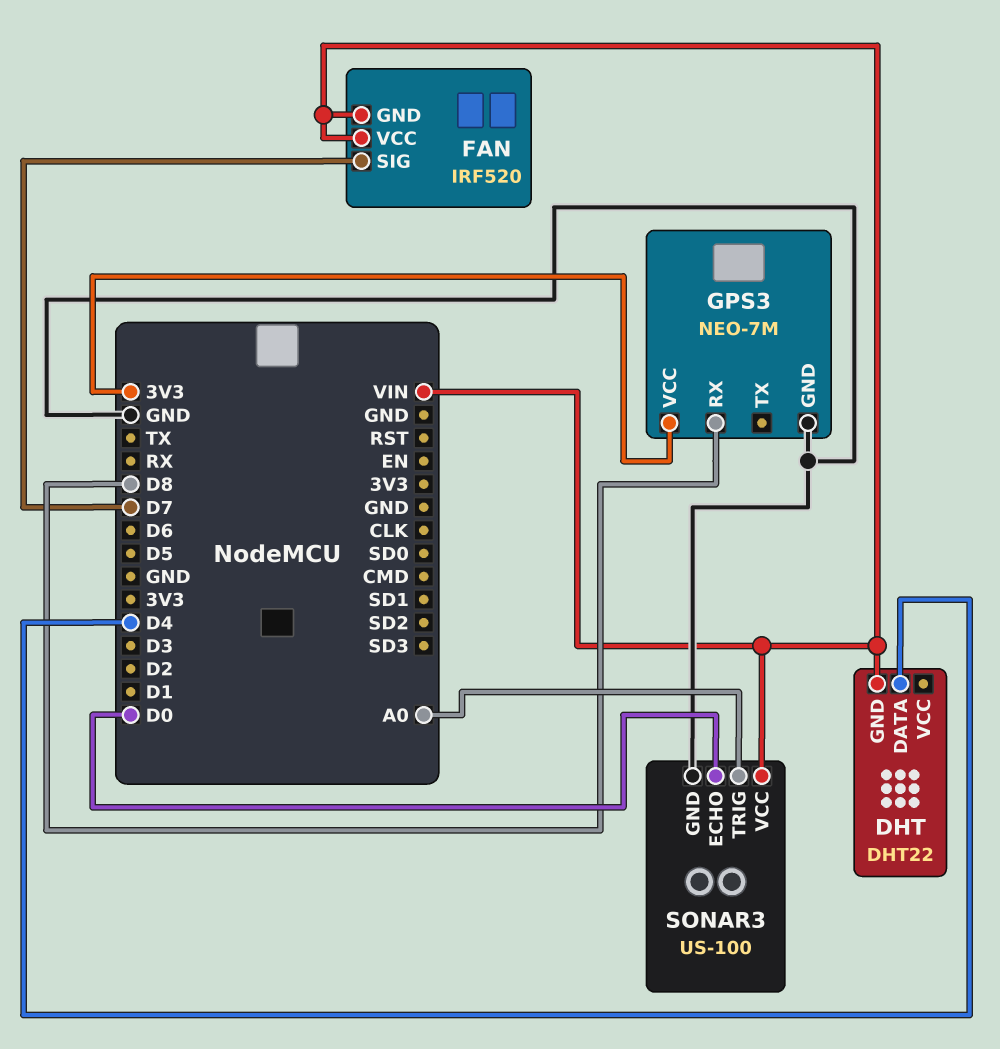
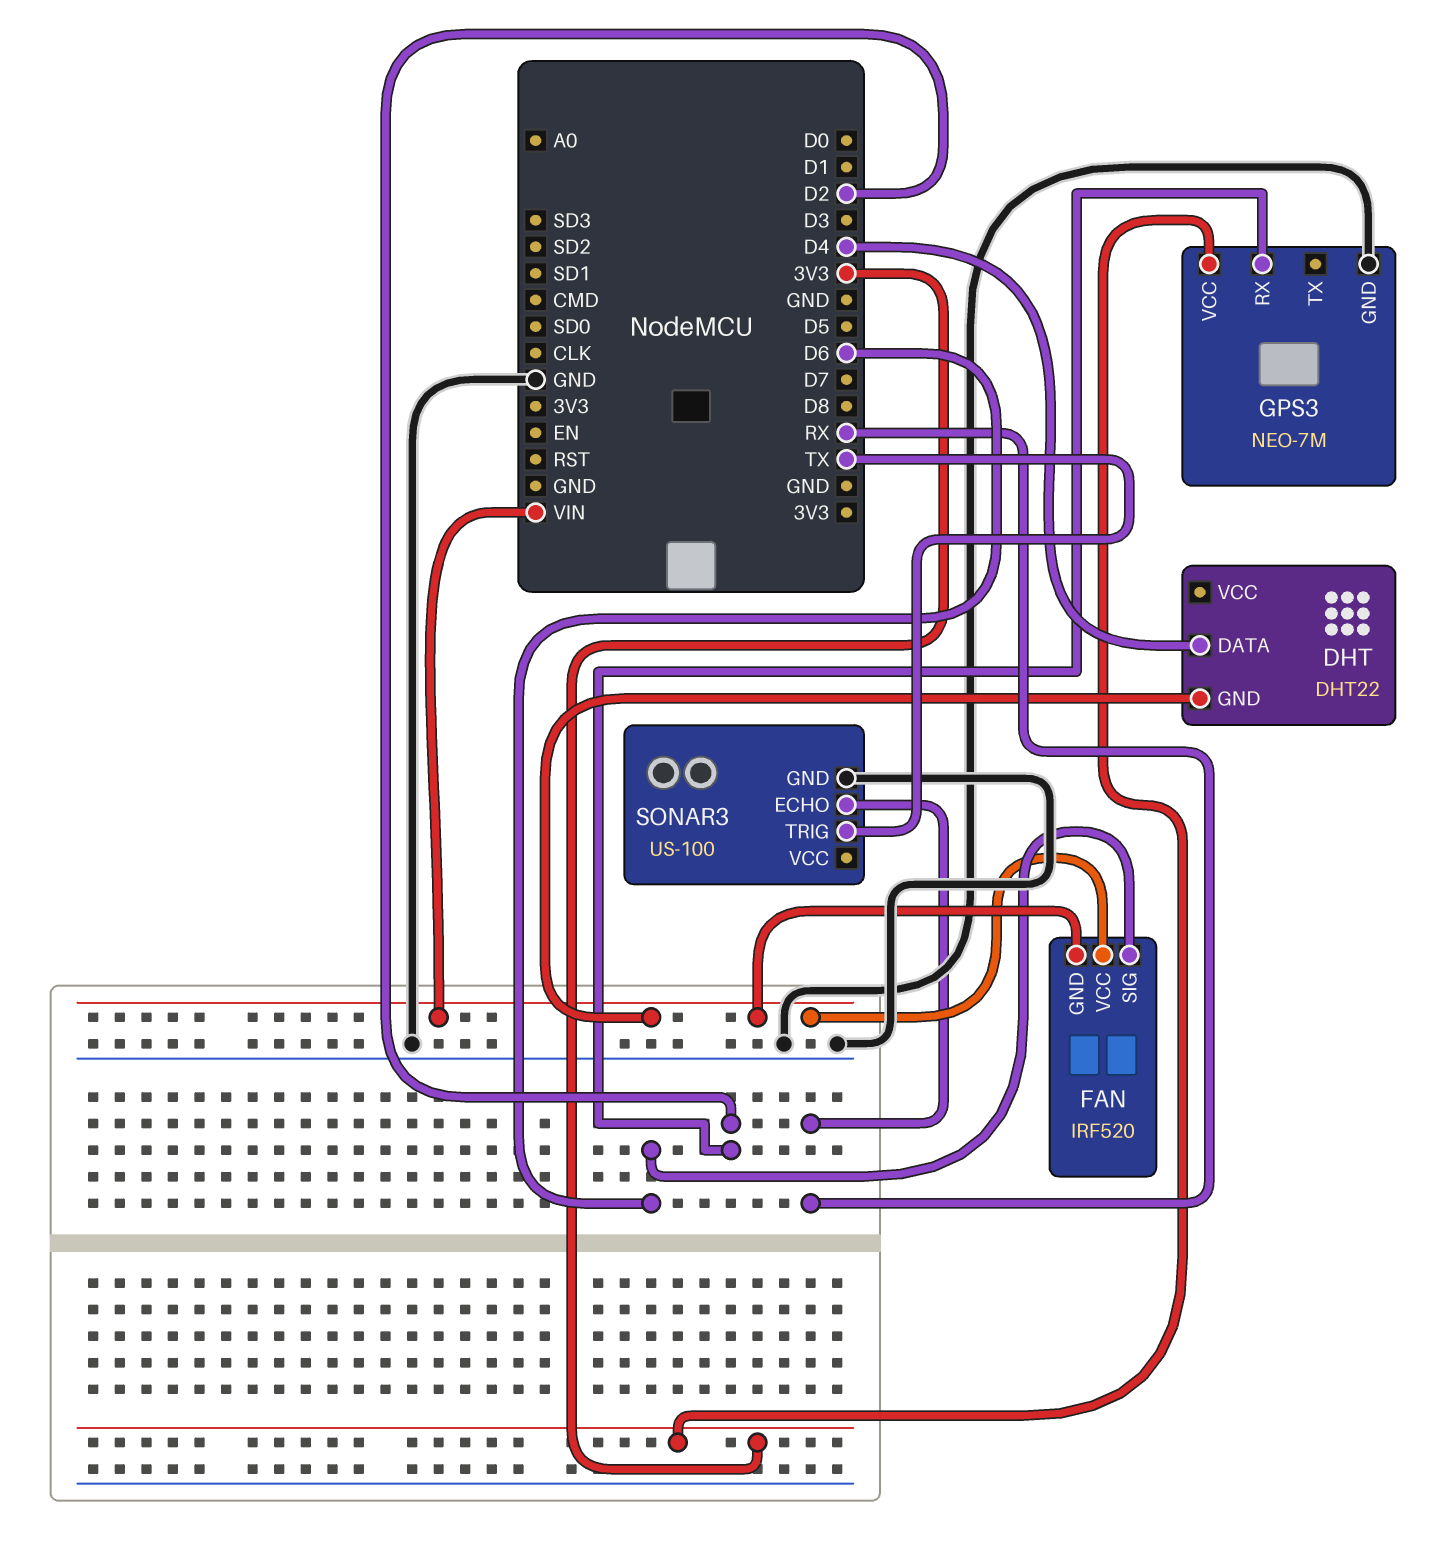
FAN pin SIG: D7 -> D6
GPS3 pin RX: D8 -> D2
SONAR3 pin ECHO: D0 -> RX
SONAR3 pin TRIG: A0 -> TX
SONAR3 pin VCC: VIN -> none

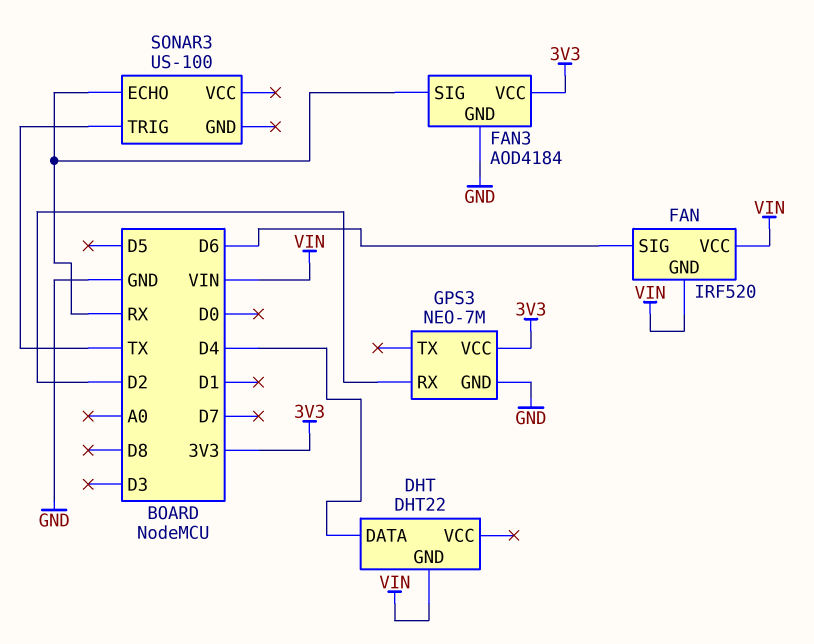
FAN3: none -> AOD4184
FAN3 pin GND: none -> GND
FAN3 pin SIG: none -> RX
FAN3 pin VCC: none -> 3V3
SONAR3 pin GND: GND -> none

